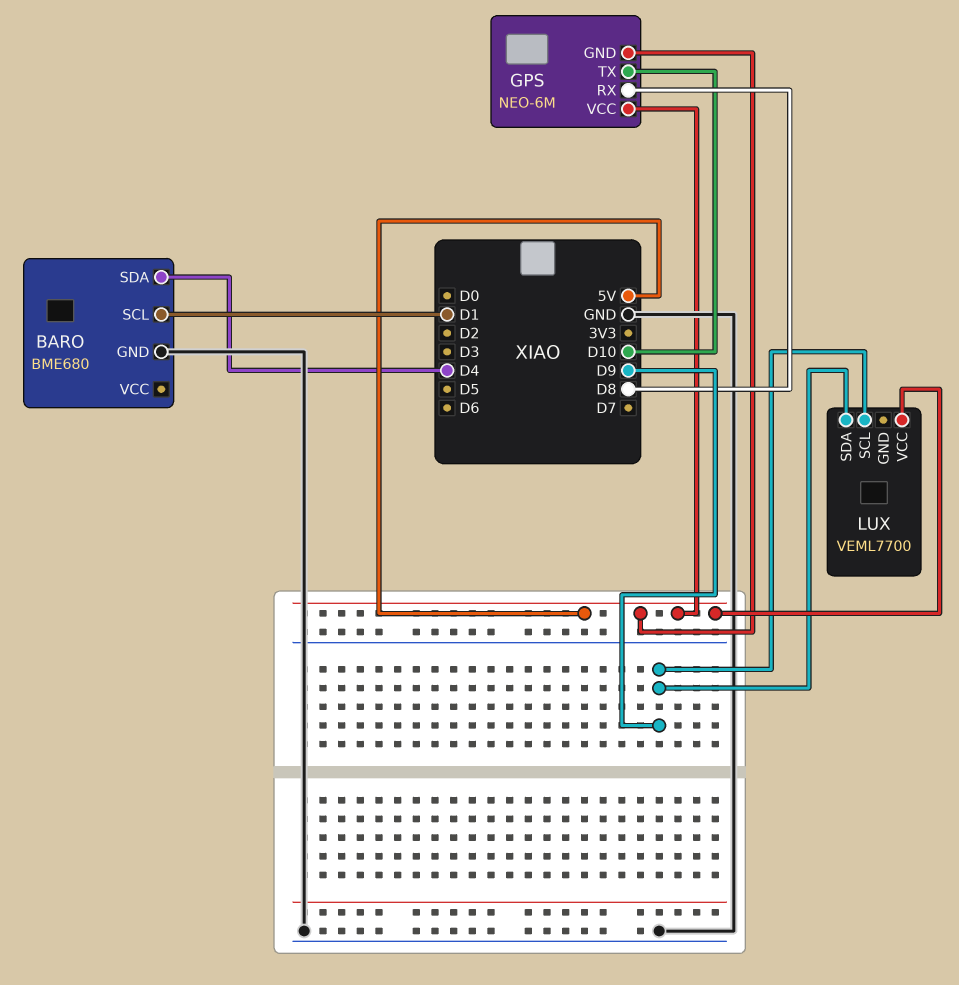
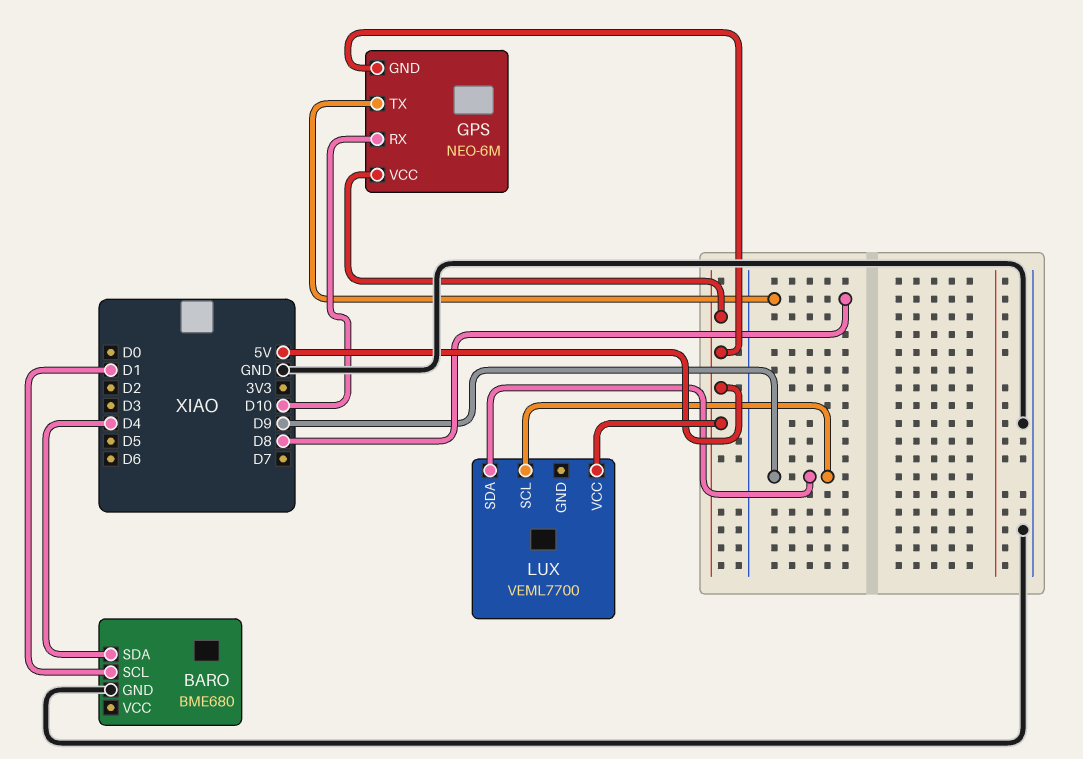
GPS pin RX: D8 -> D10
GPS pin TX: D10 -> D8

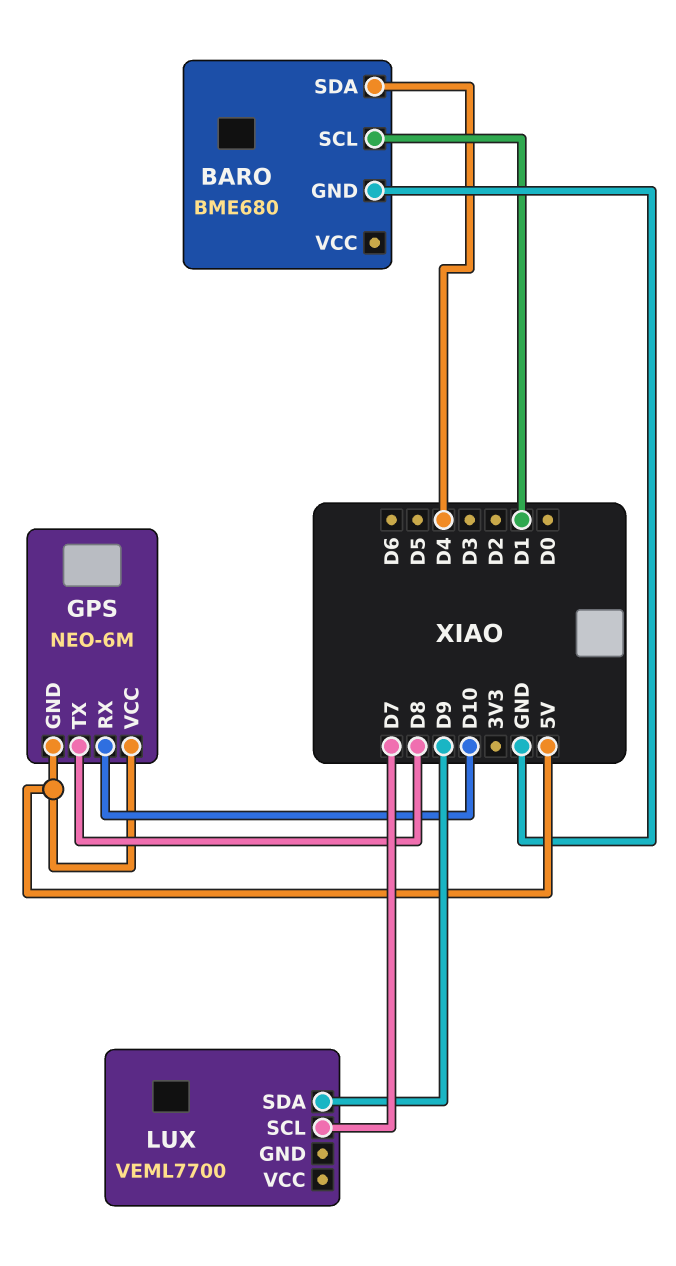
LUX pin SCL: D9 -> D7
LUX pin VCC: 5V -> none

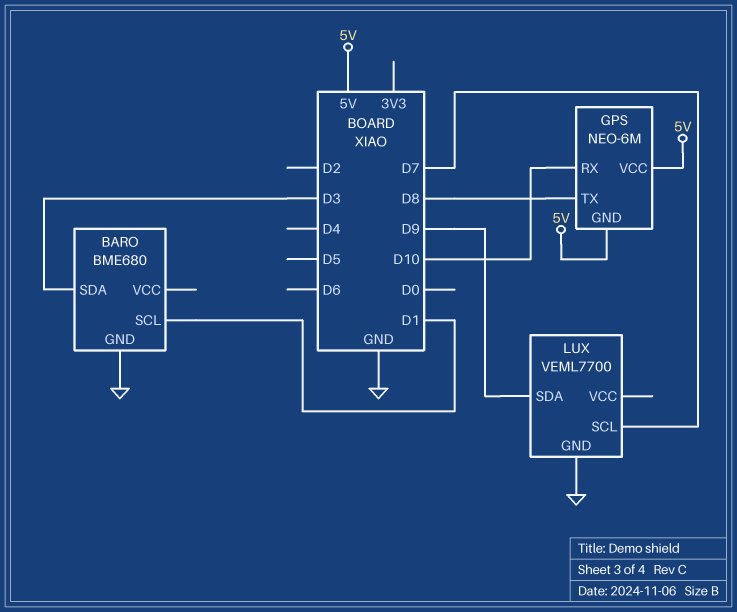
BARO pin SDA: D4 -> D3
LUX pin GND: none -> GND

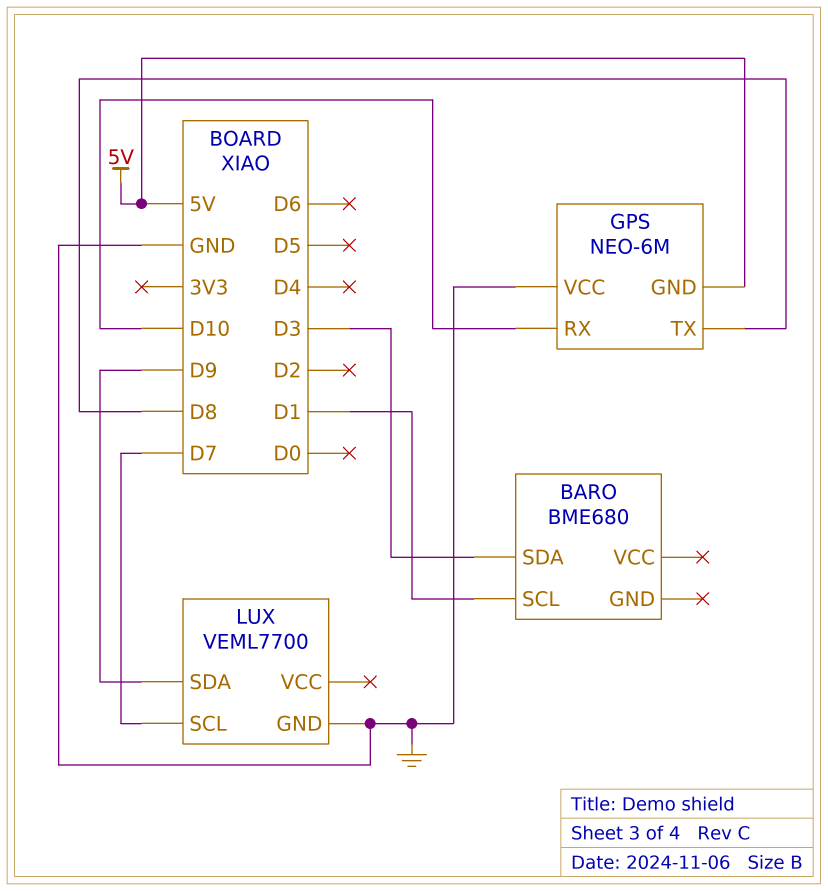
BARO pin GND: GND -> none
GPS pin VCC: 5V -> GND

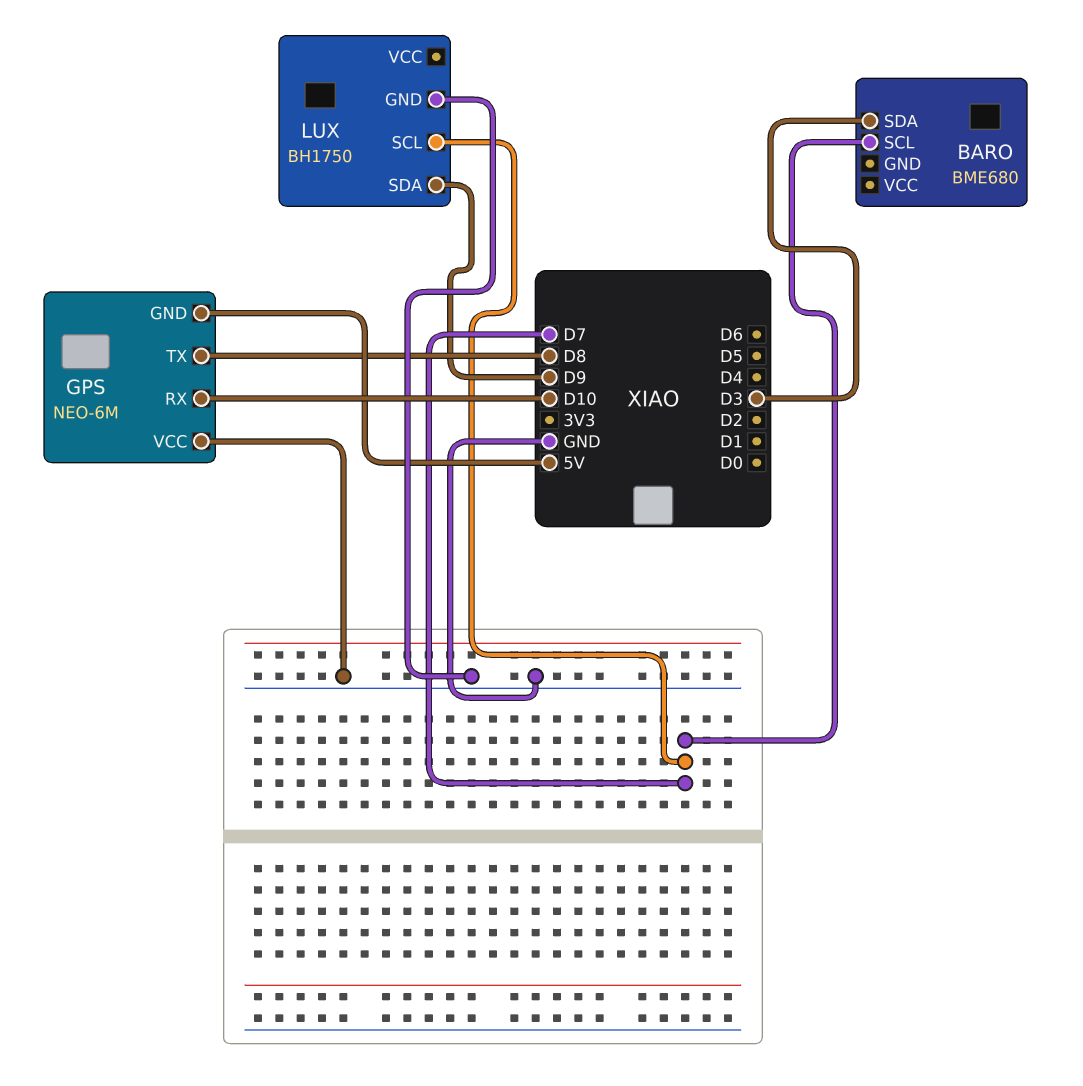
BARO pin SCL: D1 -> D7
LUX: VEML7700 -> BH1750

